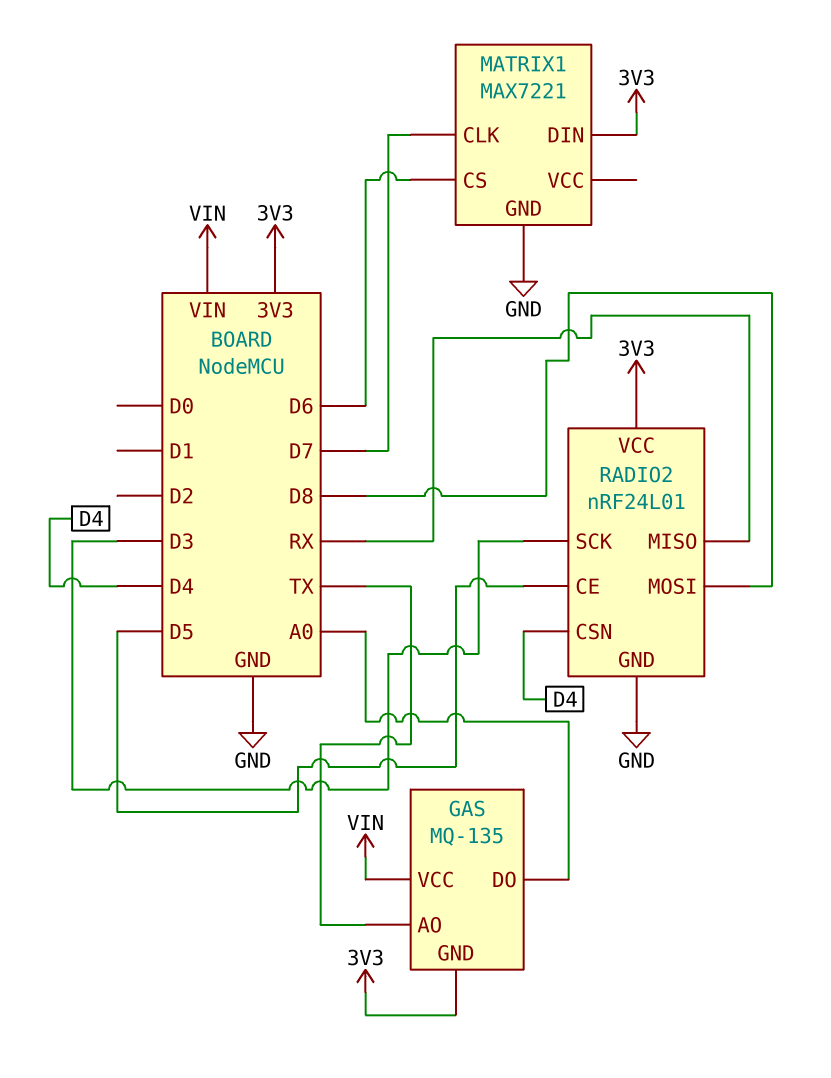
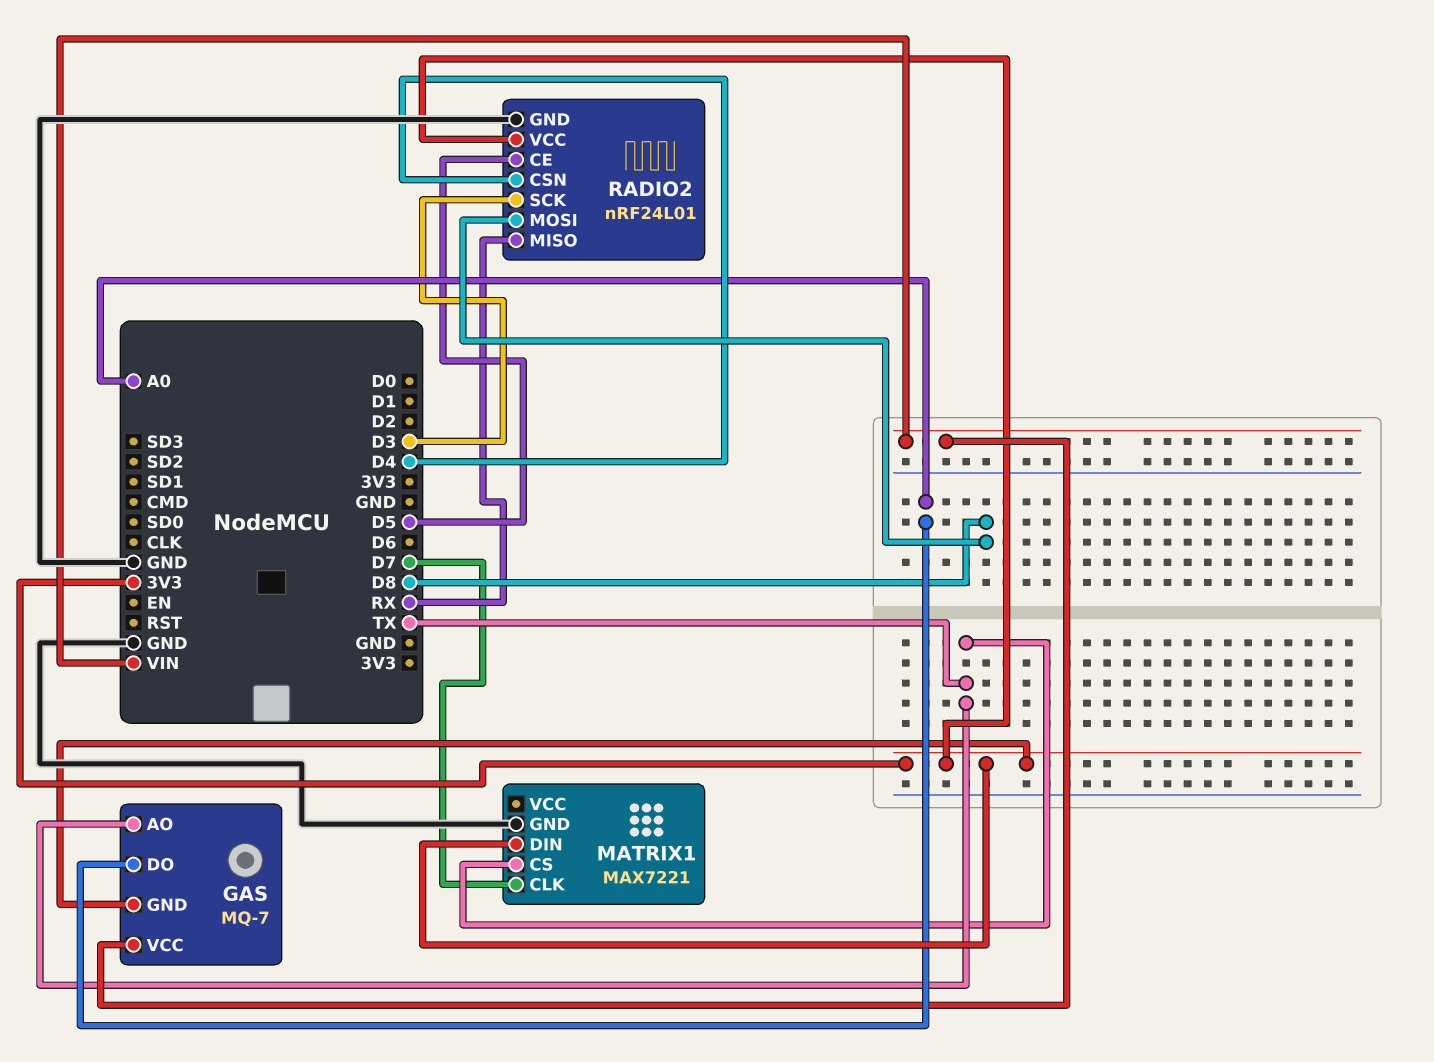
GAS: MQ-135 -> MQ-7
MATRIX1 pin CS: D6 -> TX

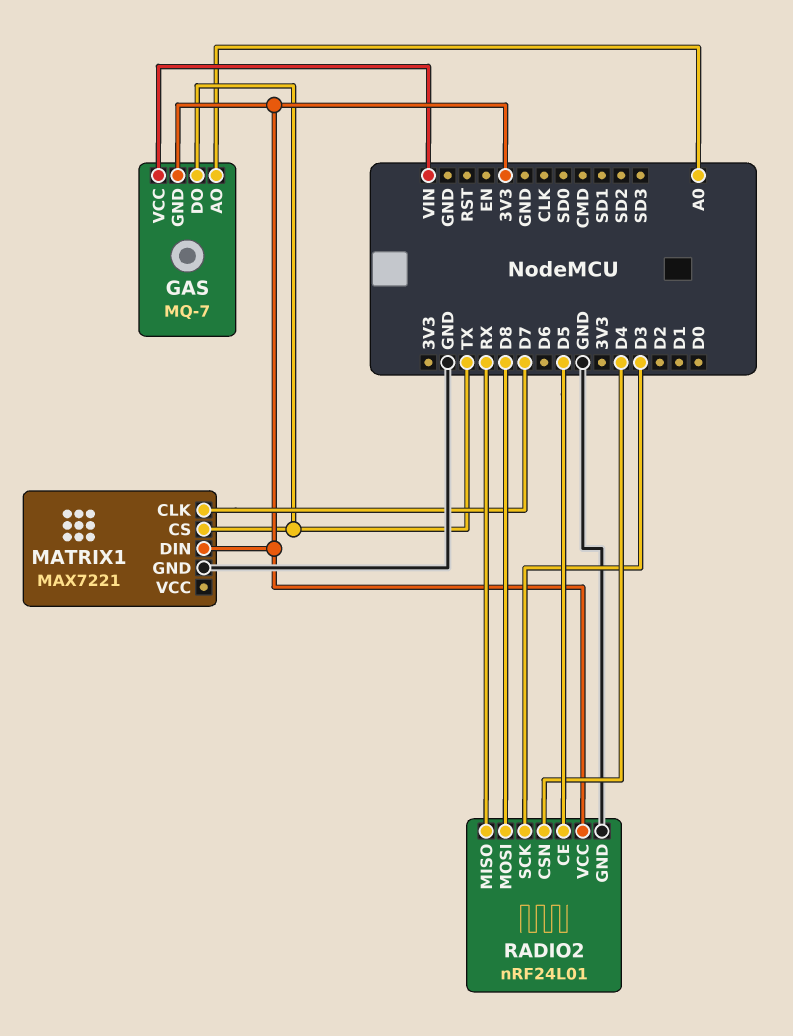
GAS pin AO: TX -> A0
GAS pin DO: A0 -> TX

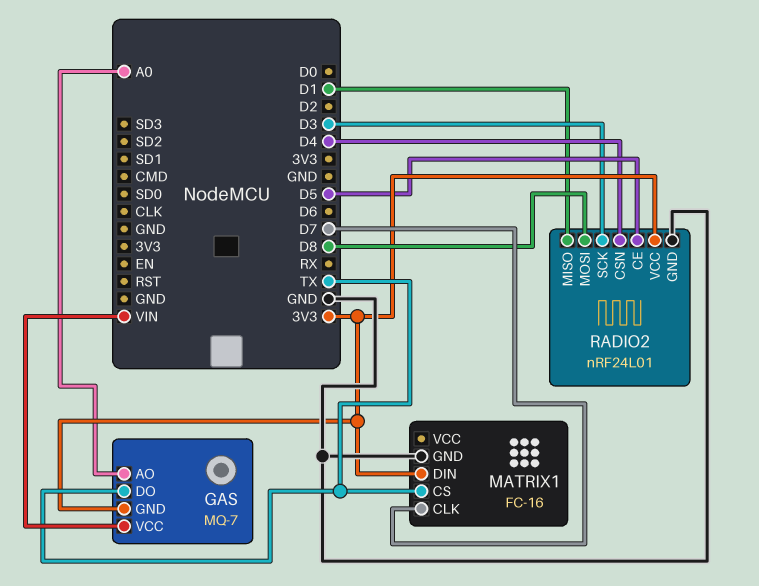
MATRIX1: MAX7221 -> FC-16
RADIO2 pin MISO: RX -> D1

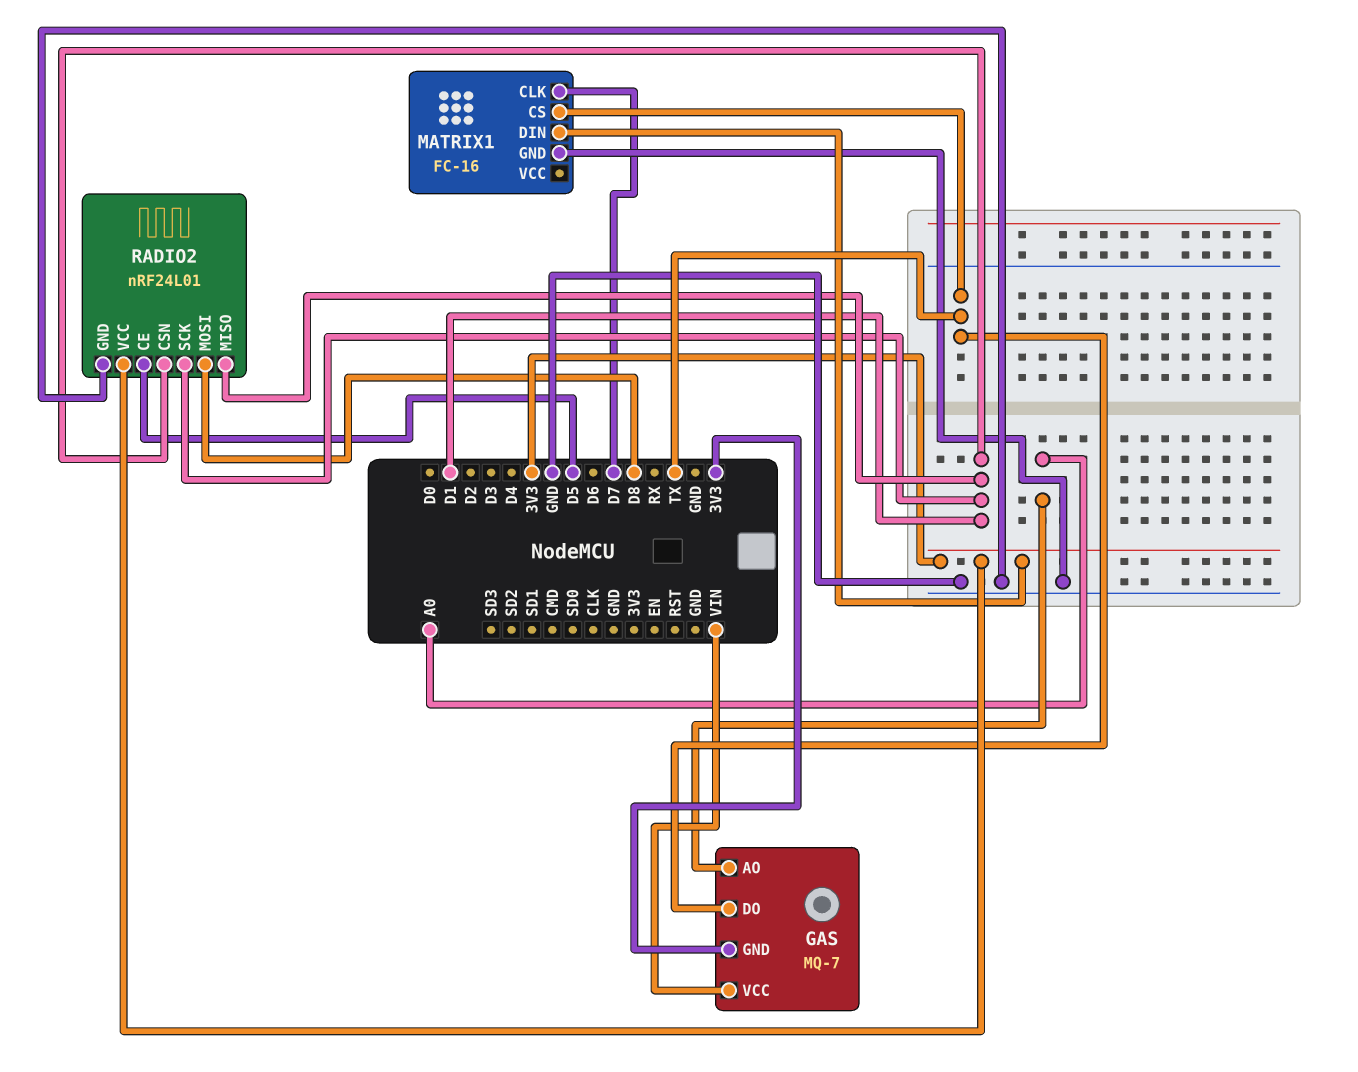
RADIO2 pin CSN: D4 -> D1
RADIO2 pin SCK: D3 -> D1

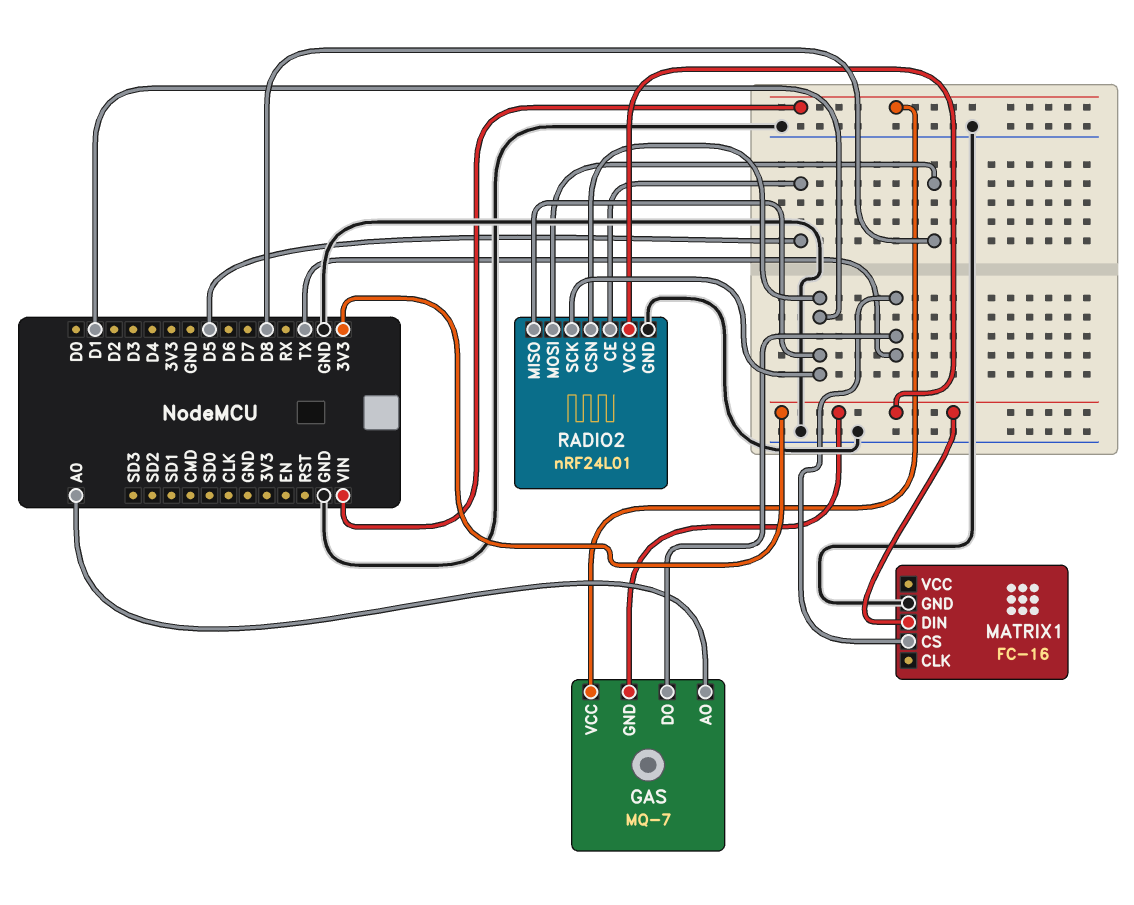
MATRIX1 pin CLK: D7 -> none

